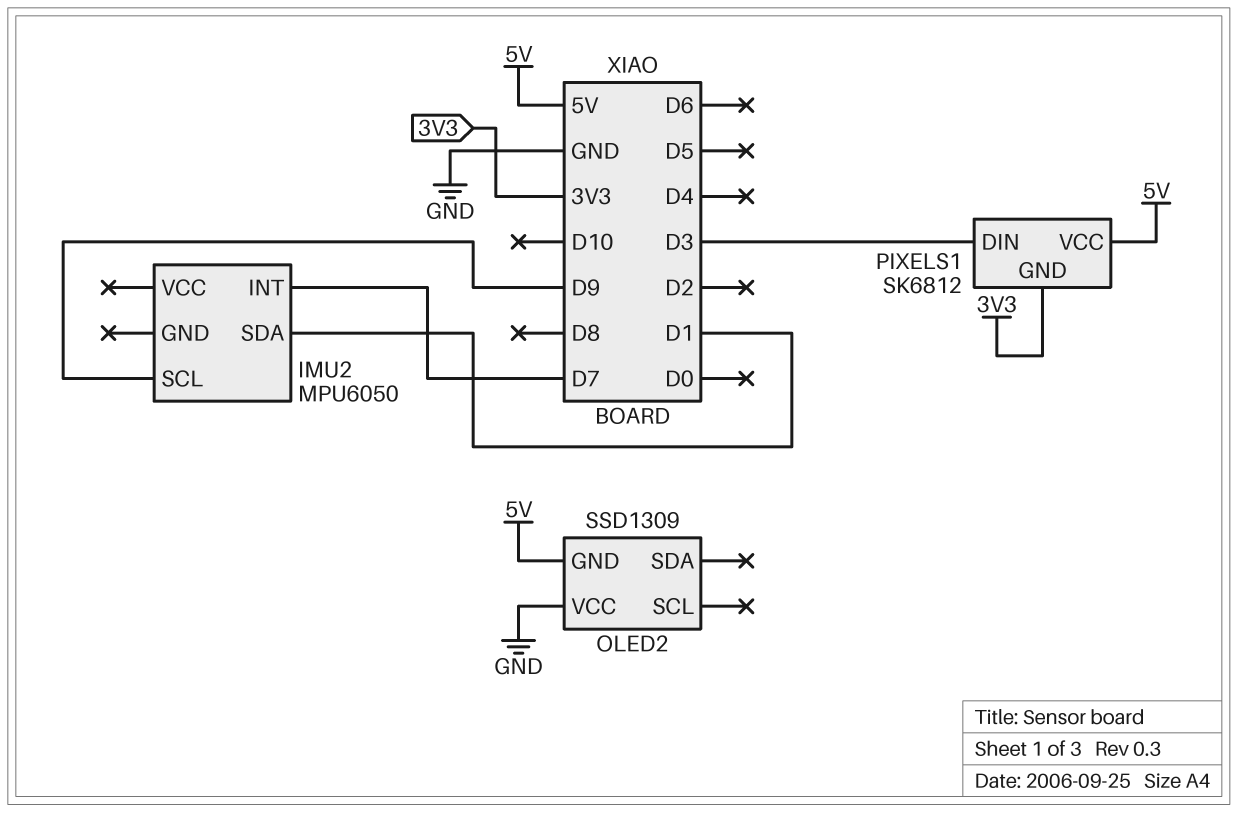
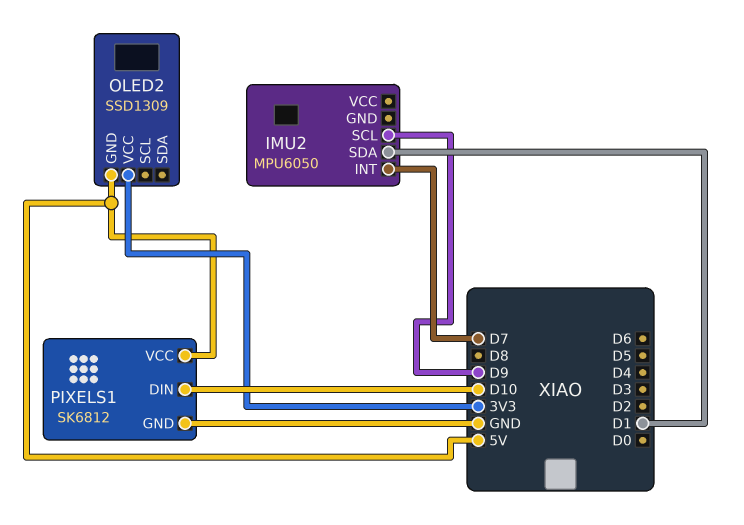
OLED2 pin VCC: GND -> 3V3
PIXELS1 pin DIN: D3 -> D10
PIXELS1 pin GND: 3V3 -> GND

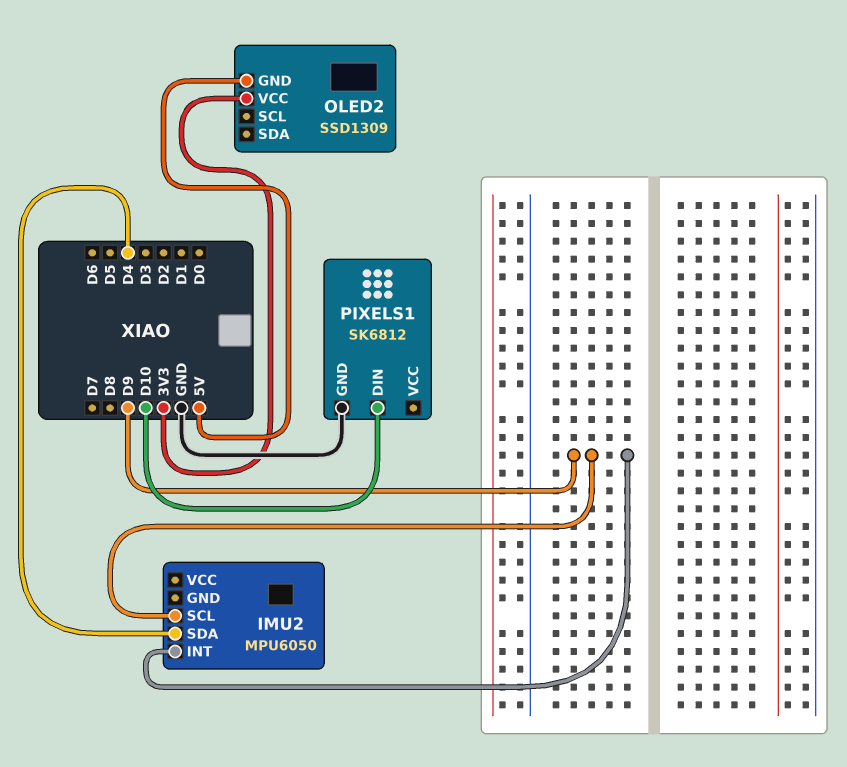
IMU2 pin INT: D7 -> D9
IMU2 pin SDA: D1 -> D4
PIXELS1 pin VCC: 5V -> none

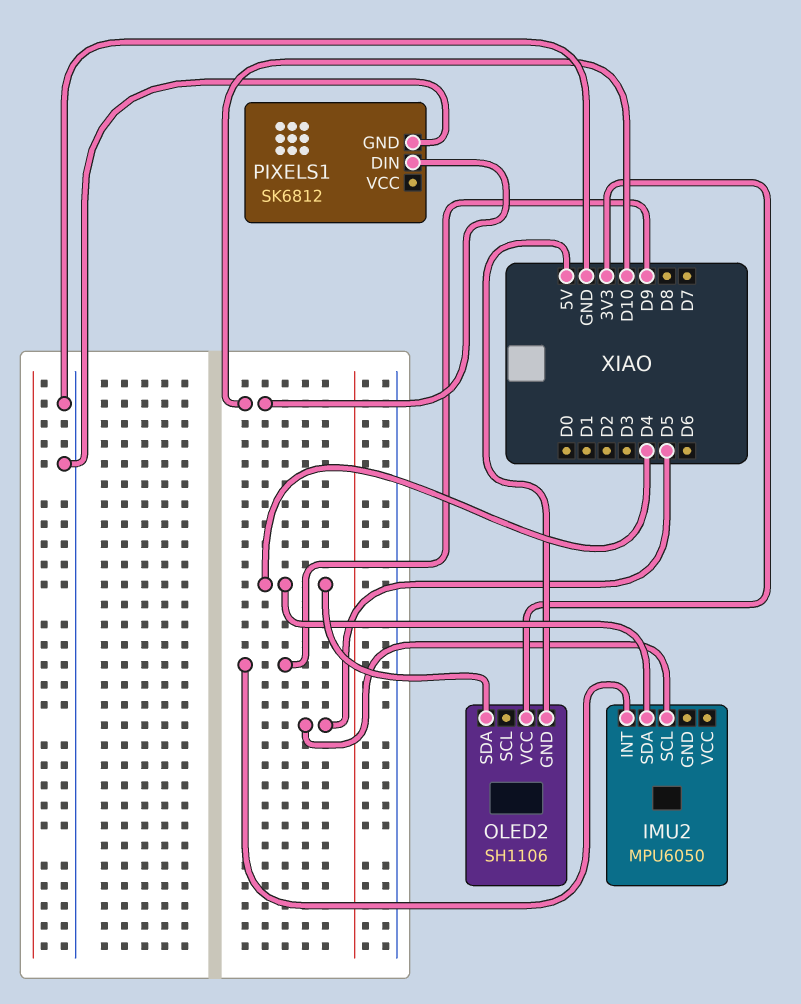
IMU2 pin SCL: D9 -> D5
OLED2: SSD1309 -> SH1106
OLED2 pin SDA: none -> D4

